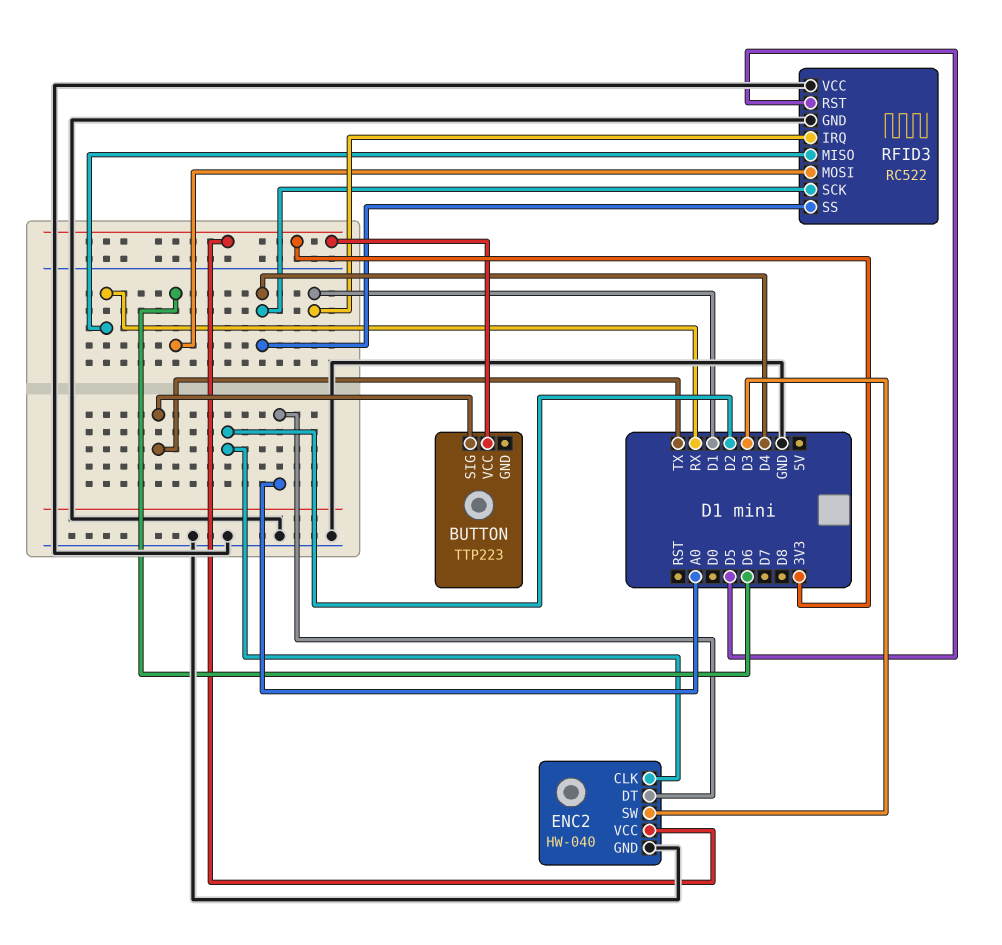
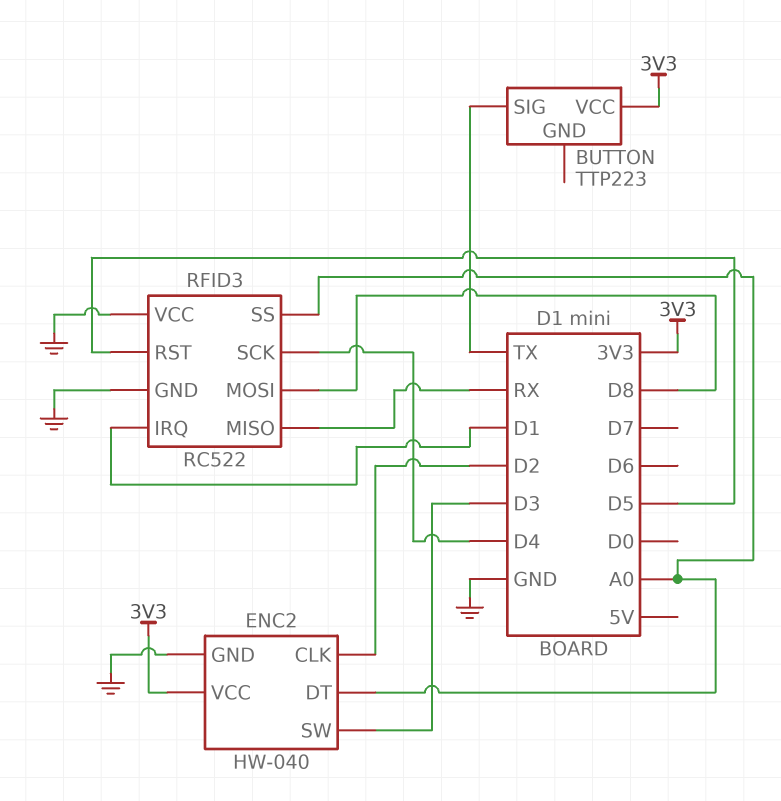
RFID3 pin MOSI: D6 -> D8
RFID3 pin SS: D4 -> A0

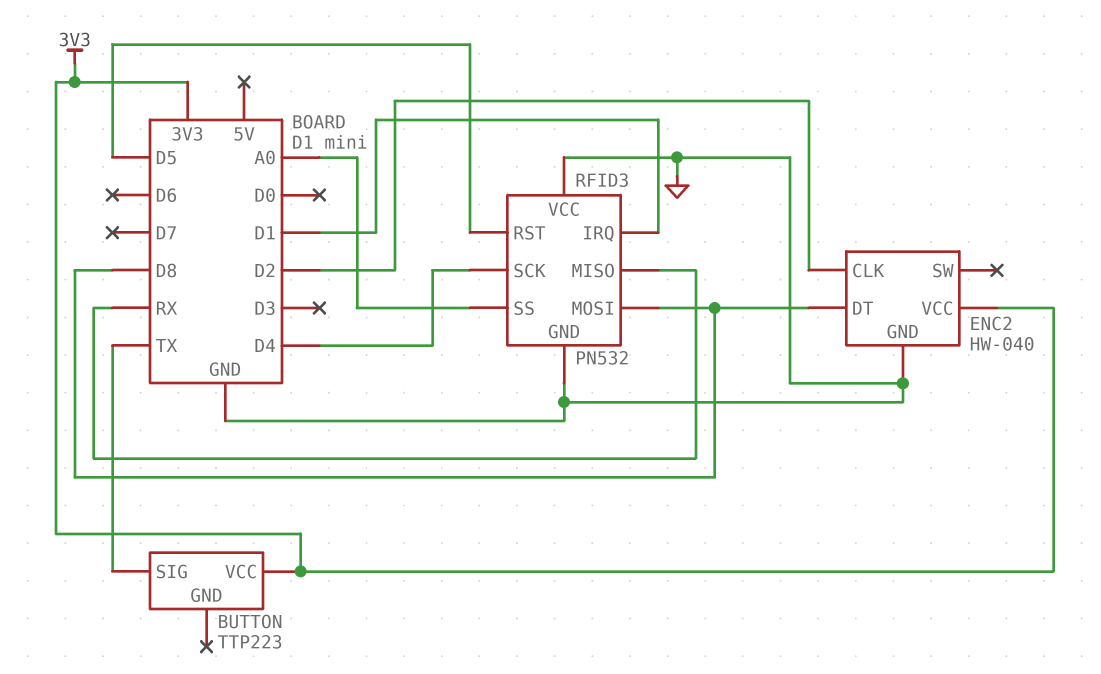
ENC2 pin DT: A0 -> D8
ENC2 pin SW: D3 -> none
RFID3: RC522 -> PN532

